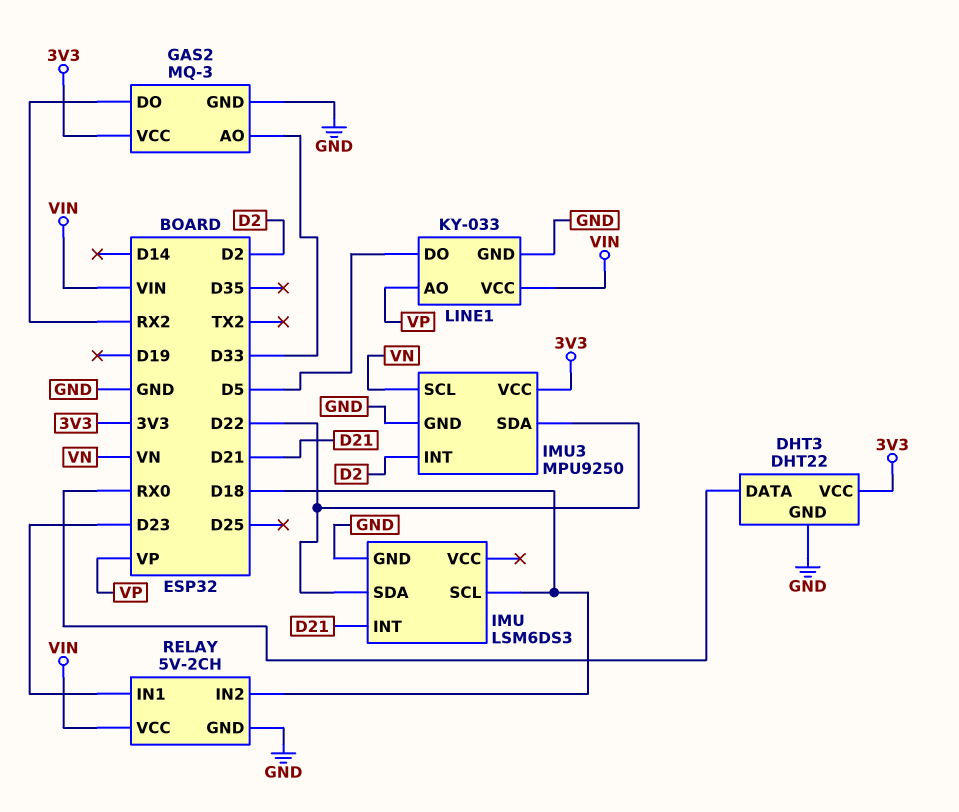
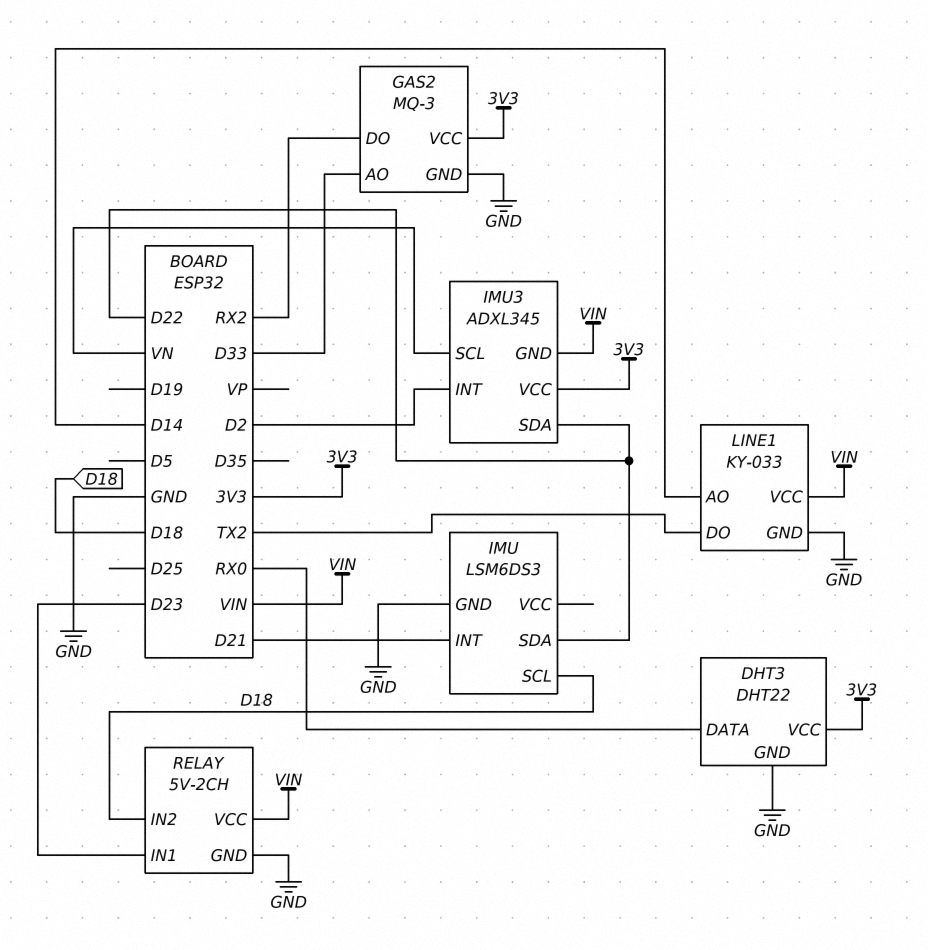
IMU3: MPU9250 -> ADXL345
IMU3 pin GND: GND -> VIN
LINE1 pin AO: VP -> D14
LINE1 pin DO: D5 -> TX2

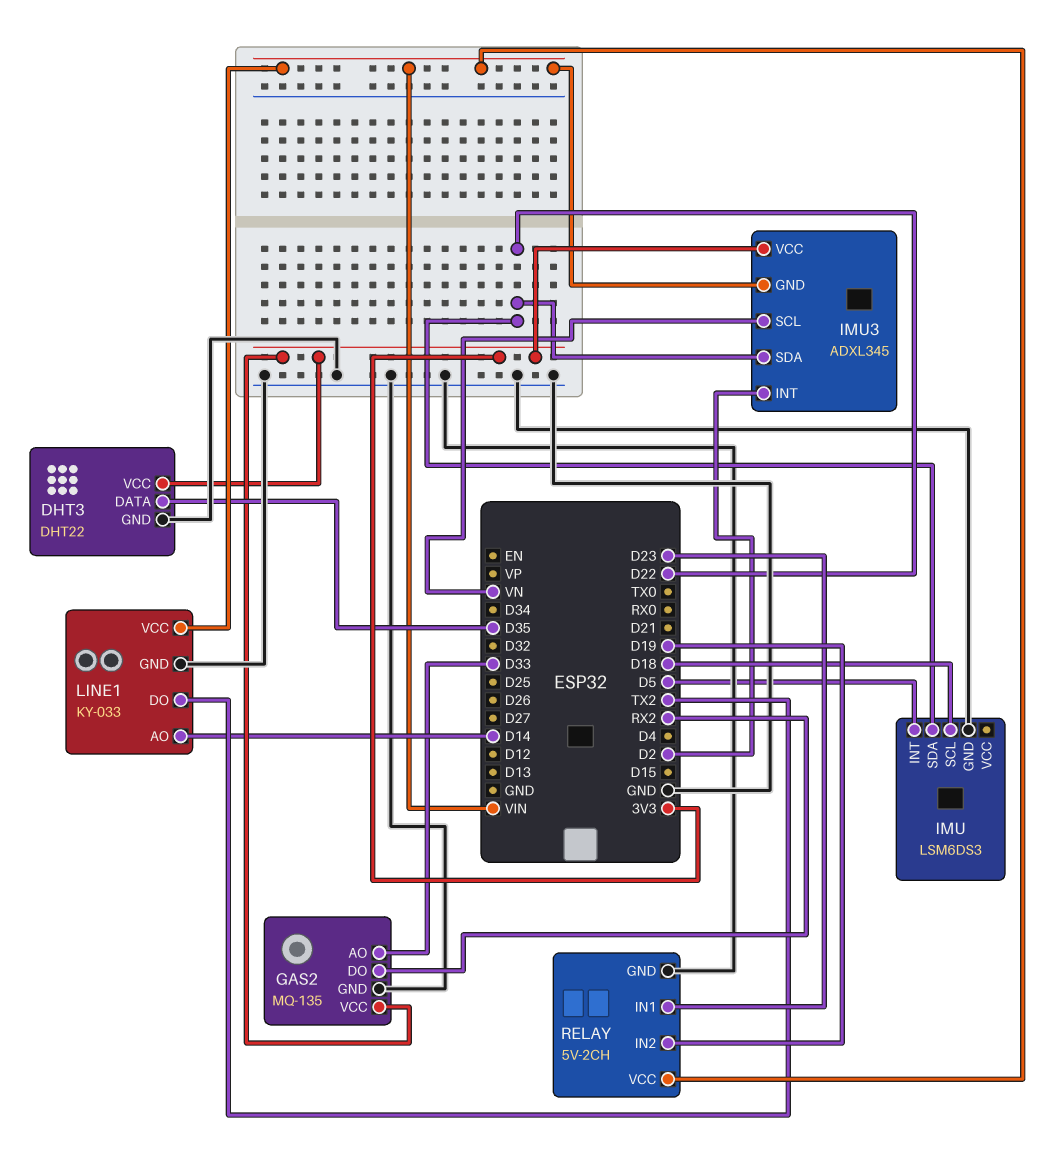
DHT3 pin DATA: RX0 -> D35
GAS2: MQ-3 -> MQ-135
IMU pin INT: D21 -> D5
RELAY pin IN2: D18 -> D19

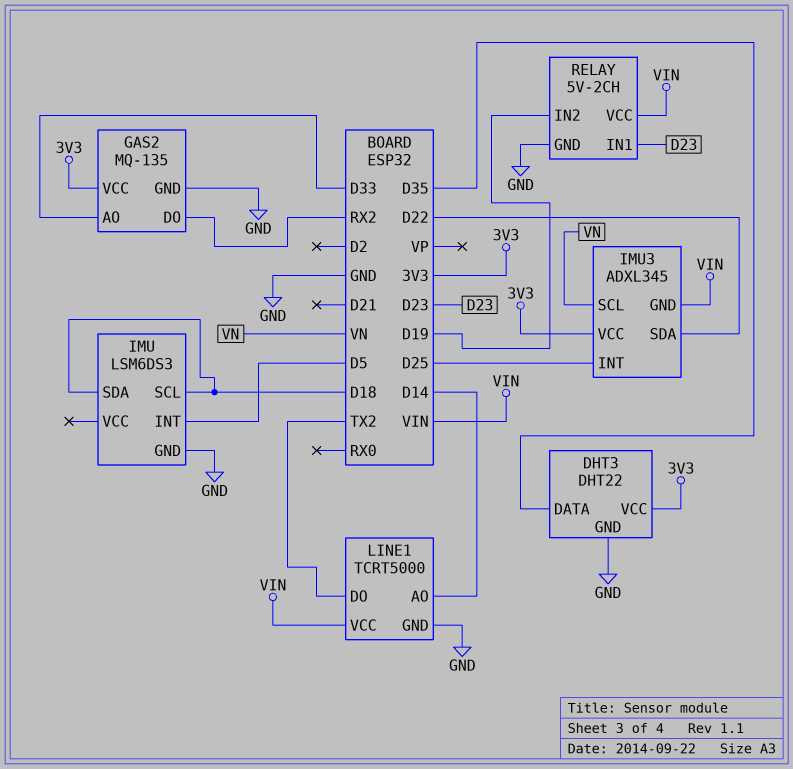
IMU pin SDA: D22 -> D18
IMU3 pin INT: D2 -> D25
LINE1: KY-033 -> TCRT5000

